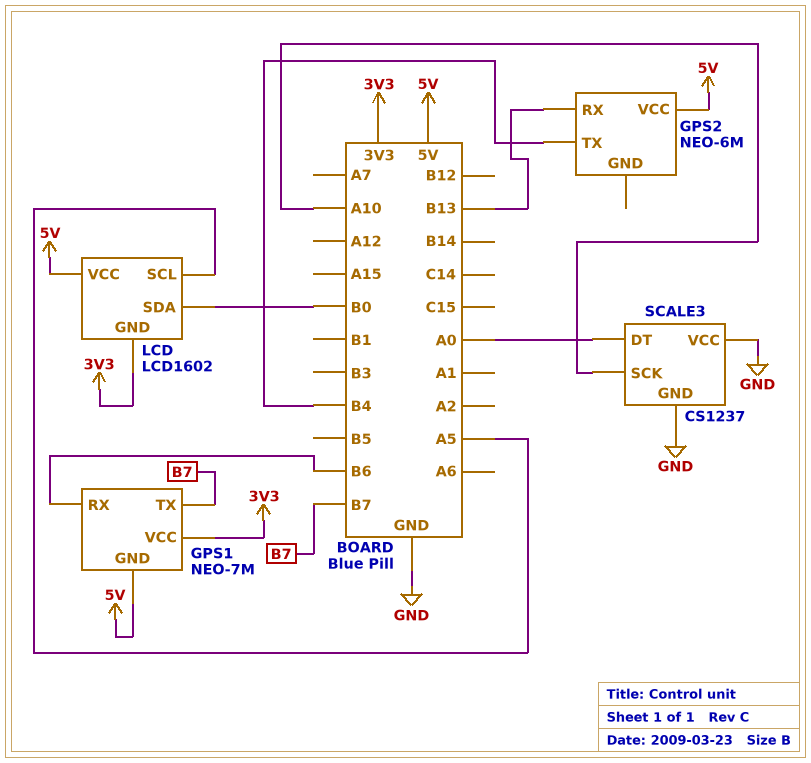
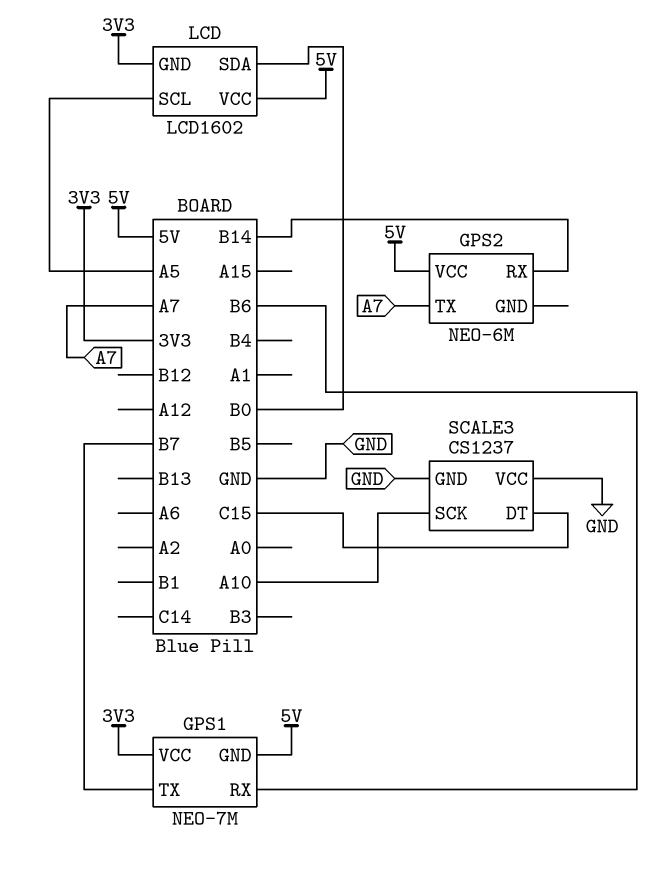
GPS2 pin RX: B13 -> B14
GPS2 pin TX: B4 -> A7
SCALE3 pin DT: A0 -> C15

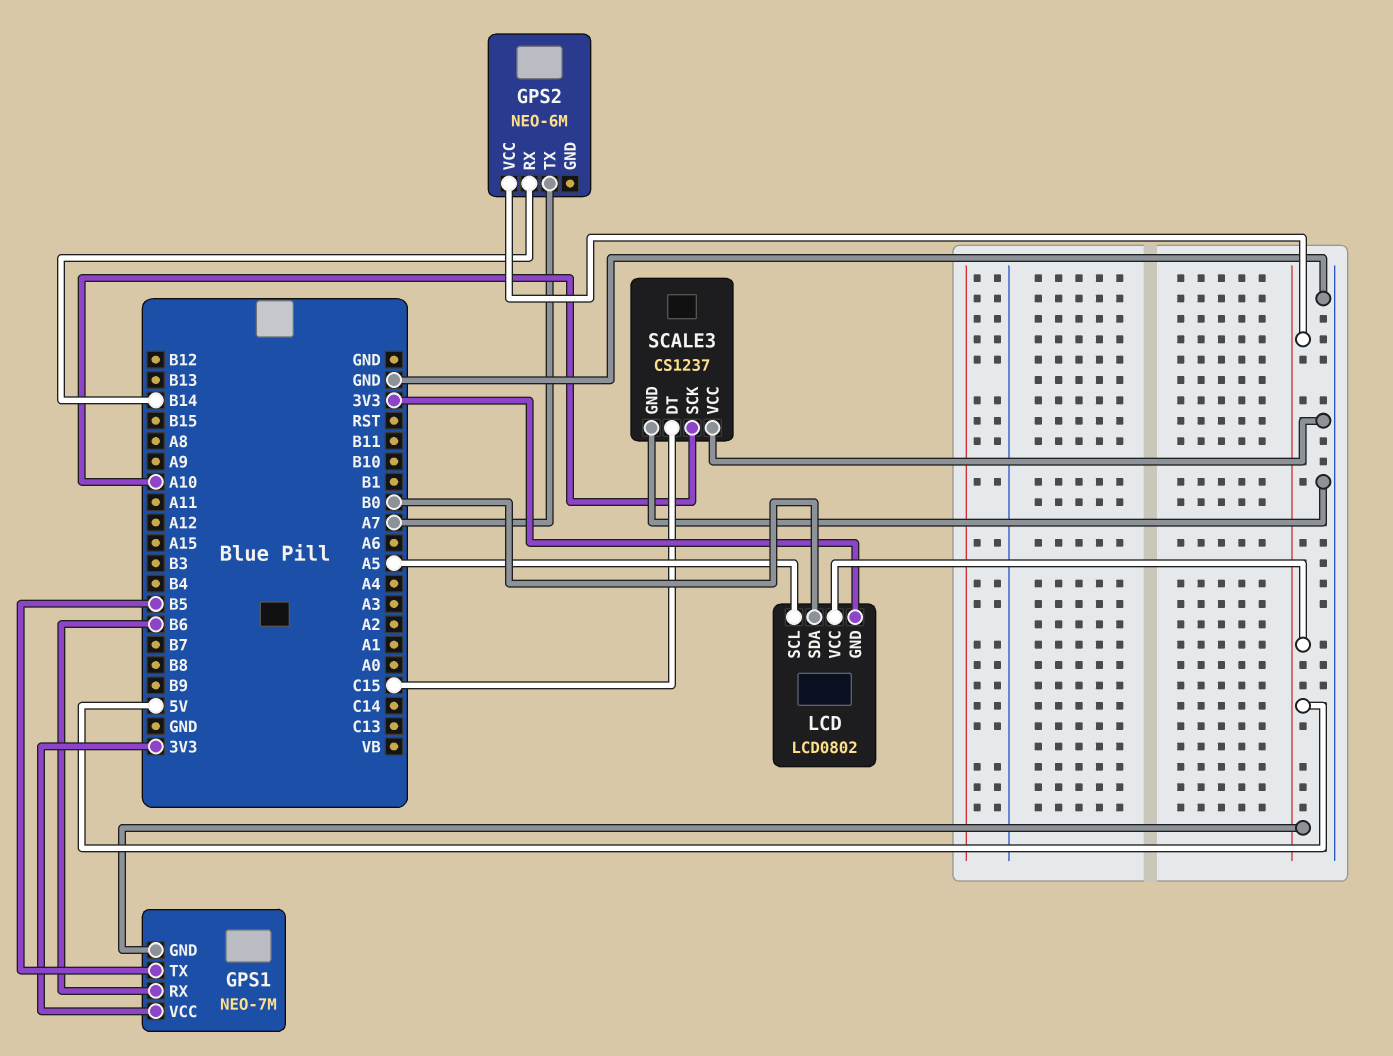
GPS1 pin TX: B7 -> B5
LCD: LCD1602 -> LCD0802

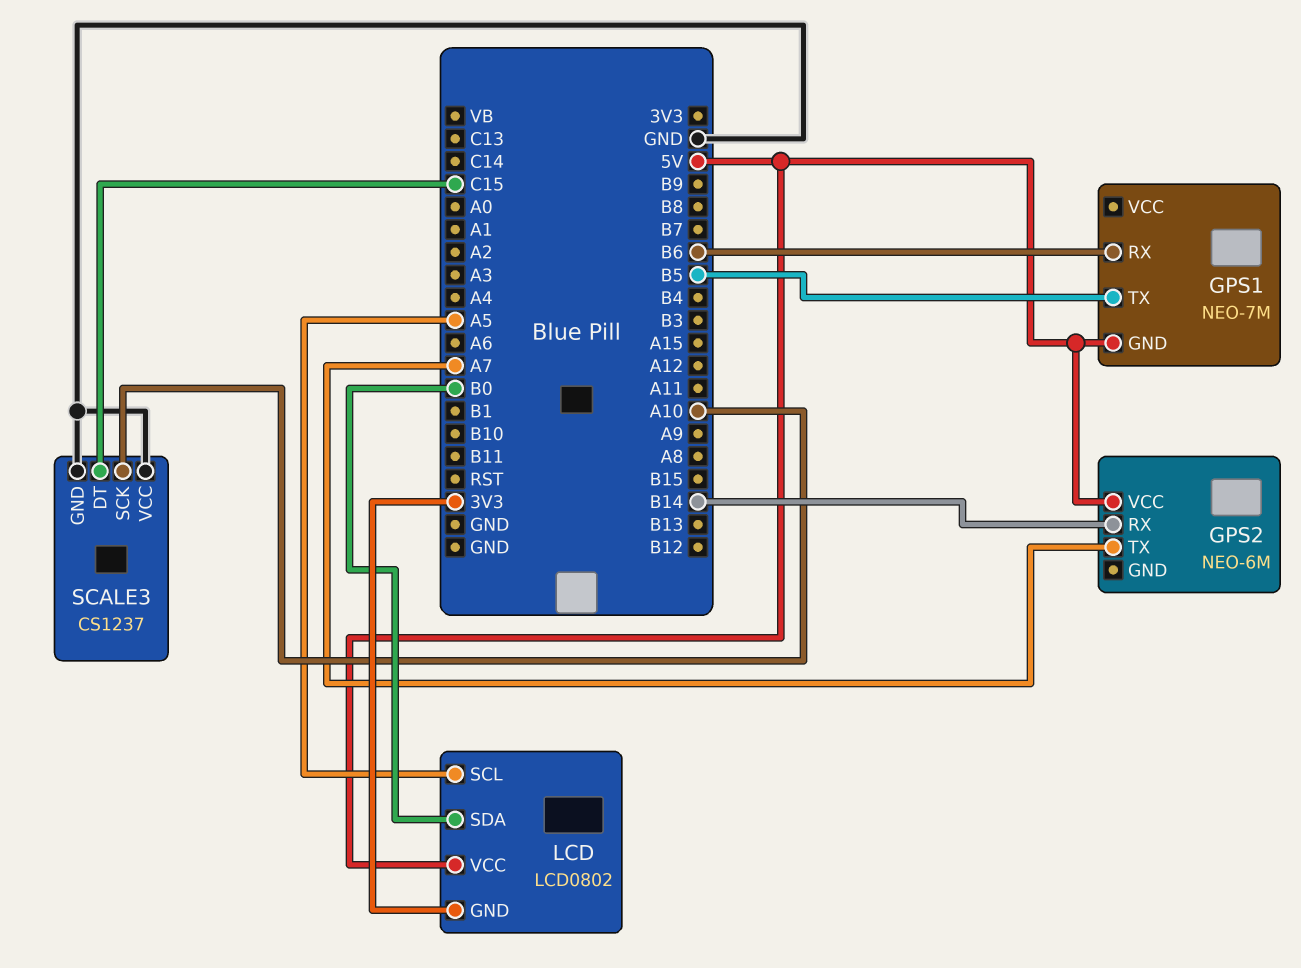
GPS1 pin VCC: 3V3 -> none

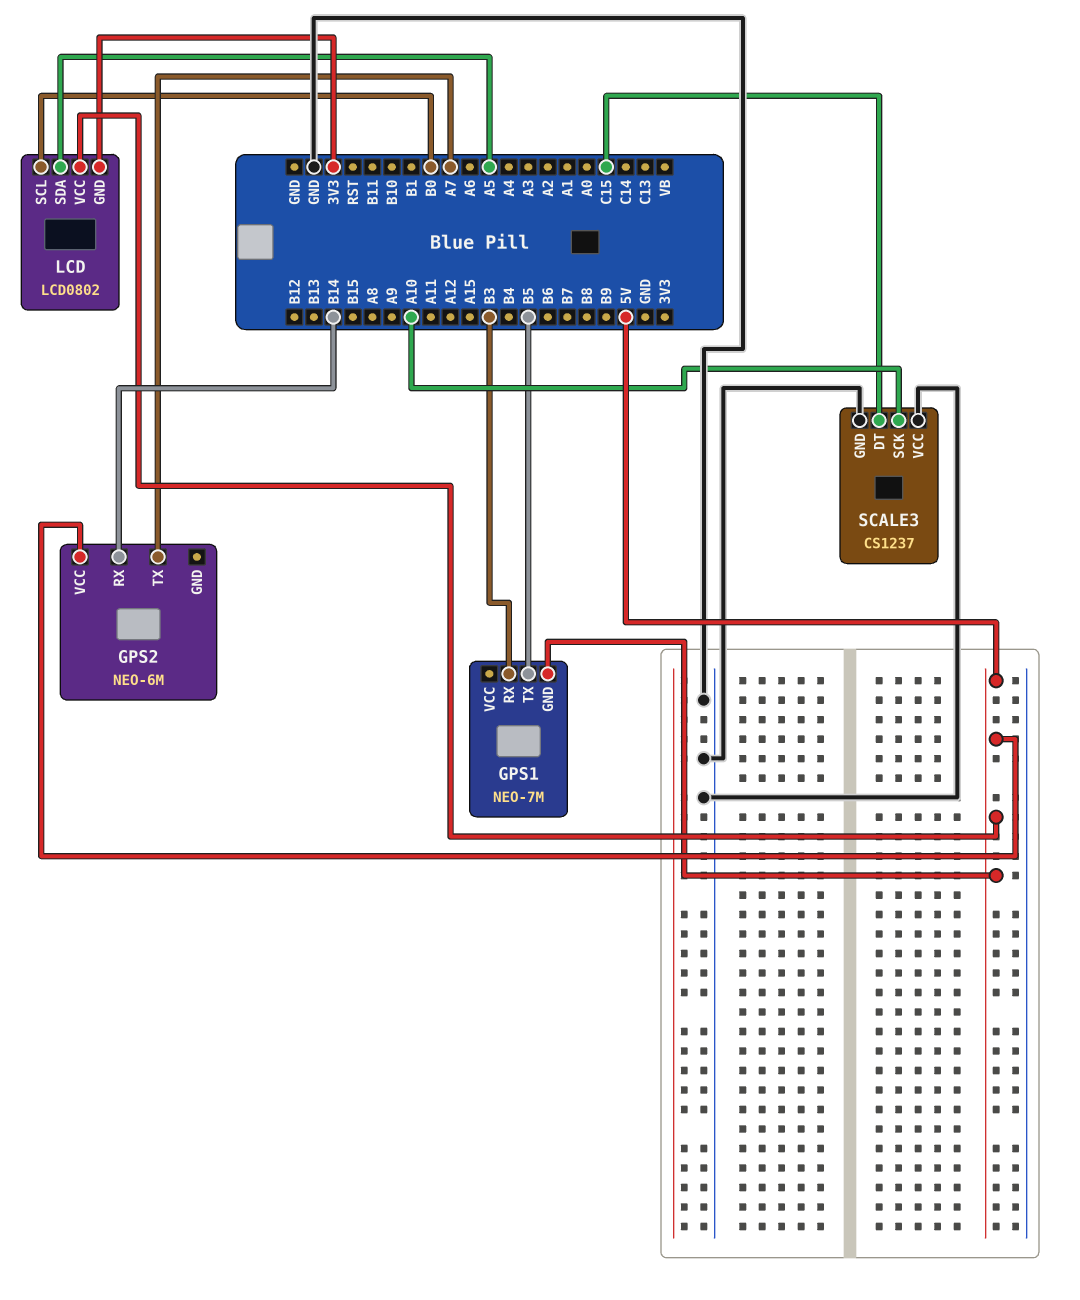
GPS1 pin RX: B6 -> B3
LCD pin SCL: A5 -> B0
LCD pin SDA: B0 -> A5

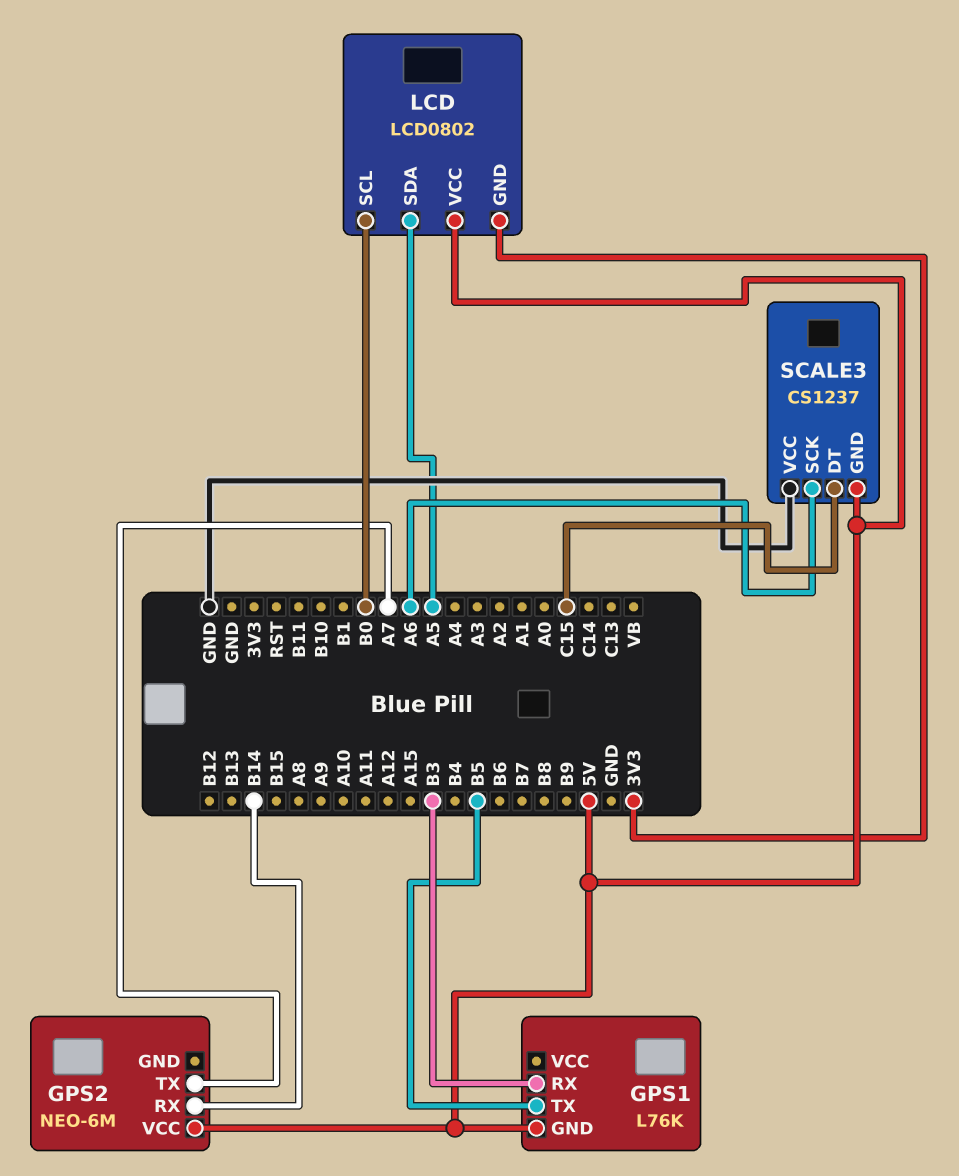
GPS1: NEO-7M -> L76K
SCALE3 pin GND: GND -> 5V
SCALE3 pin SCK: A10 -> A6

